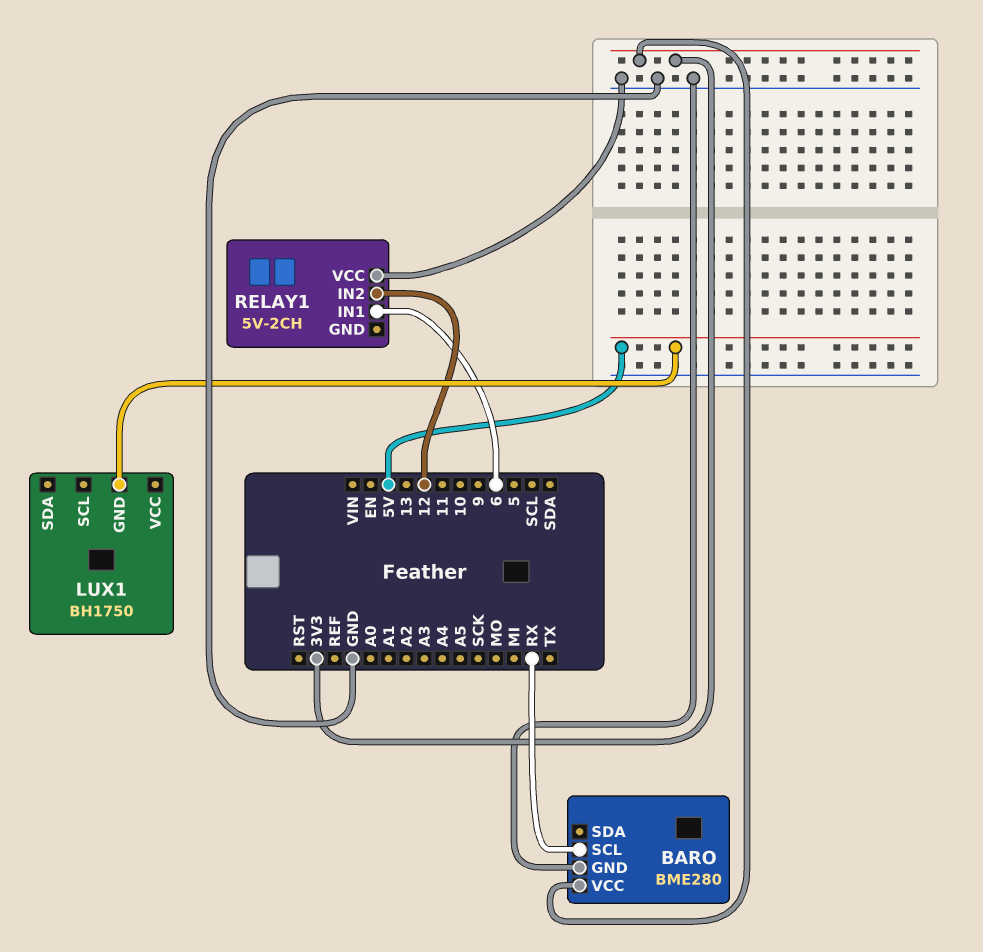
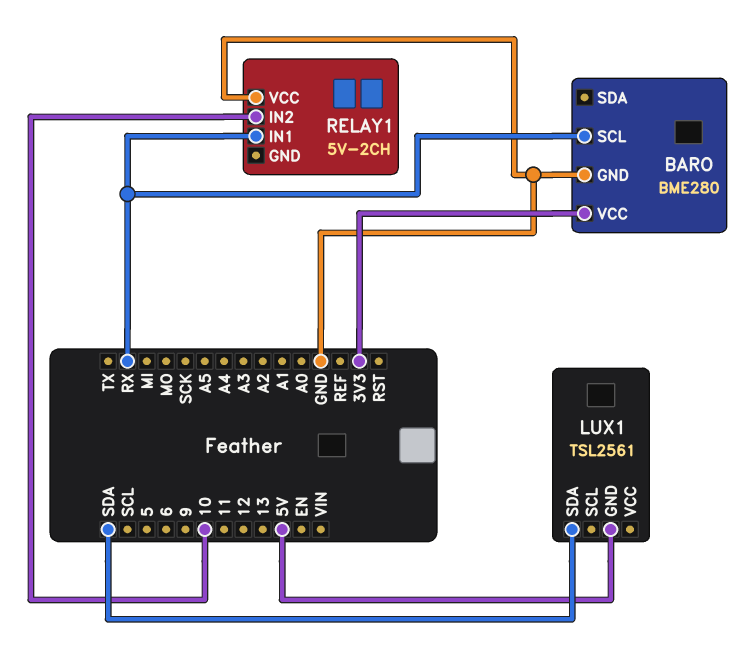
LUX1: BH1750 -> TSL2561
LUX1 pin SDA: none -> SDA
RELAY1 pin IN1: 6 -> RX
RELAY1 pin IN2: 12 -> 10

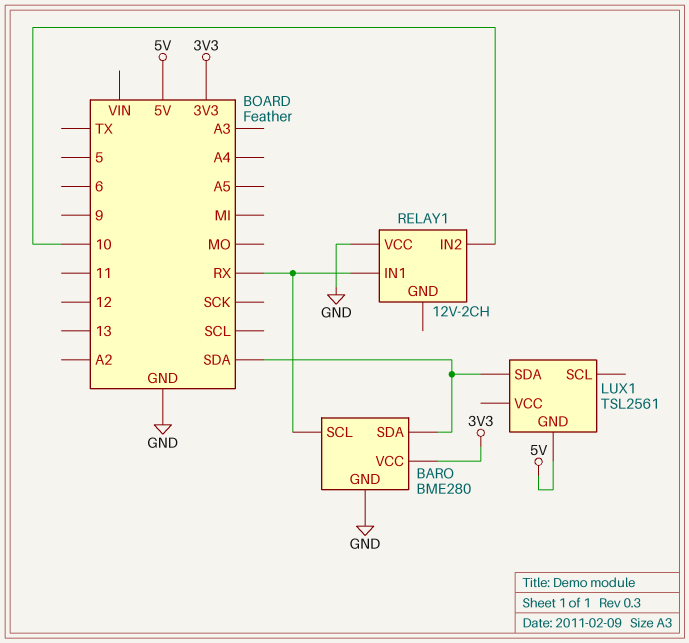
BARO pin SDA: none -> SDA
RELAY1: 5V-2CH -> 12V-2CH

